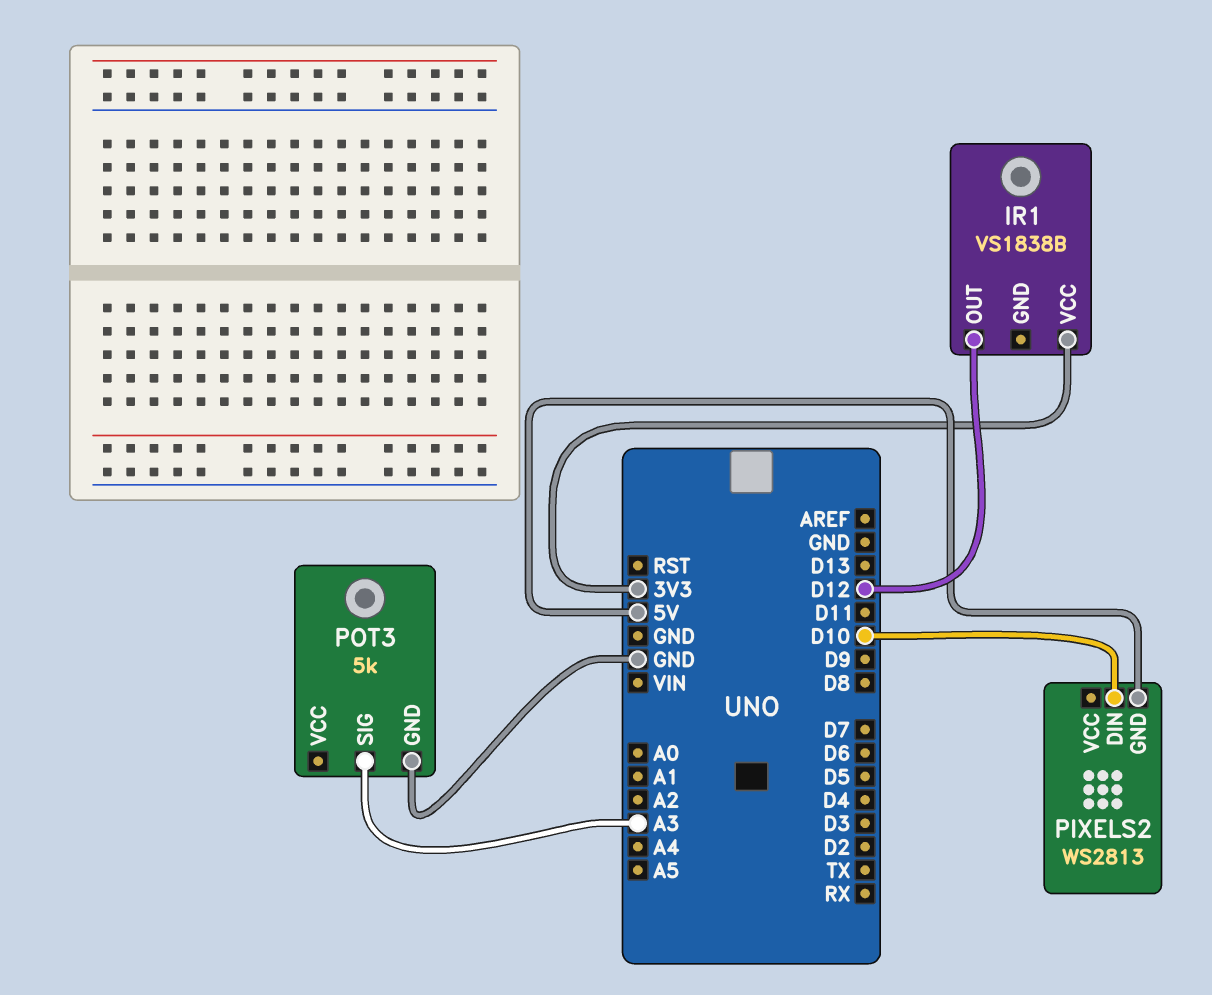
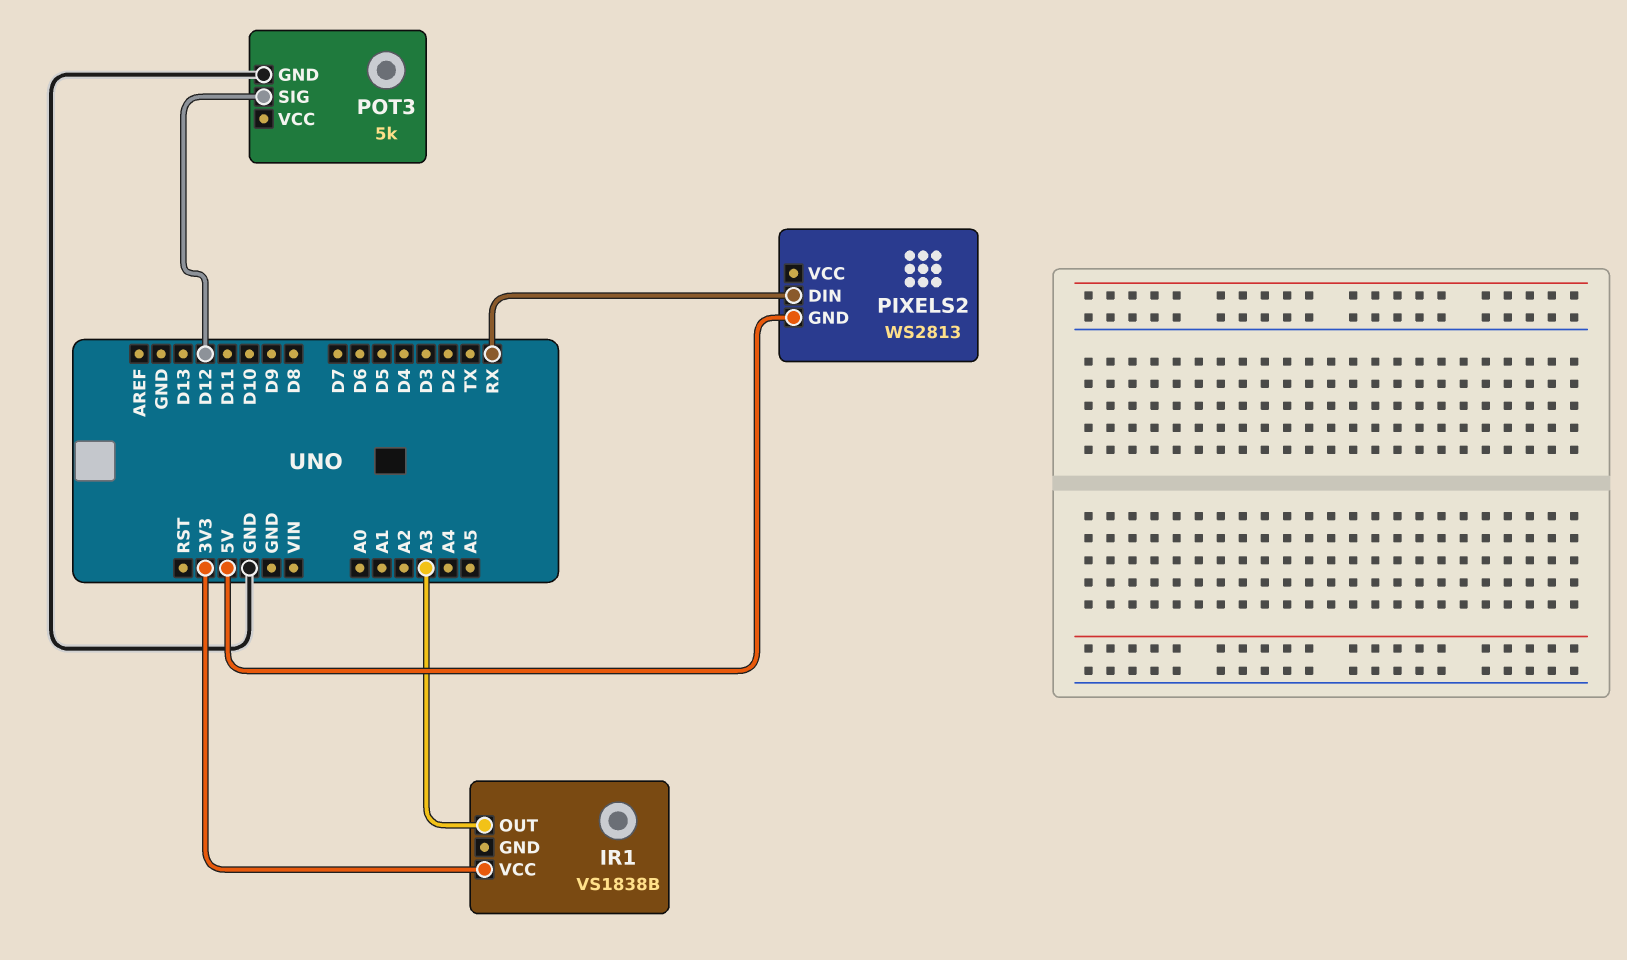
IR1 pin OUT: D12 -> A3
PIXELS2 pin DIN: D10 -> RX
POT3 pin SIG: A3 -> D12

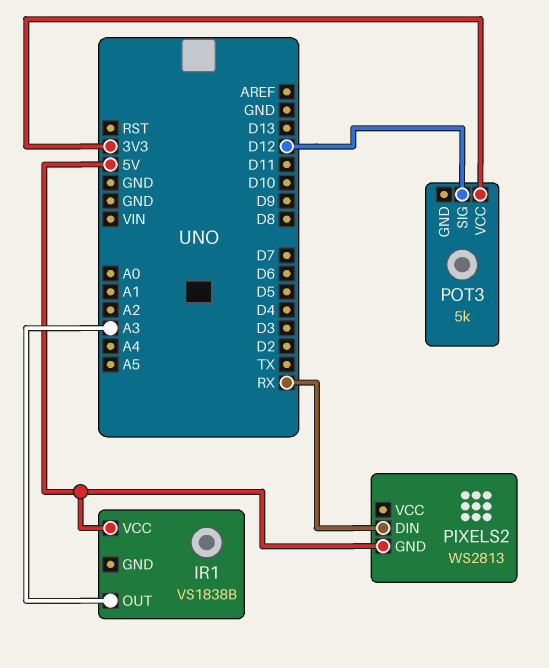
IR1 pin VCC: 3V3 -> 5V
POT3 pin GND: GND -> none
POT3 pin VCC: none -> 3V3

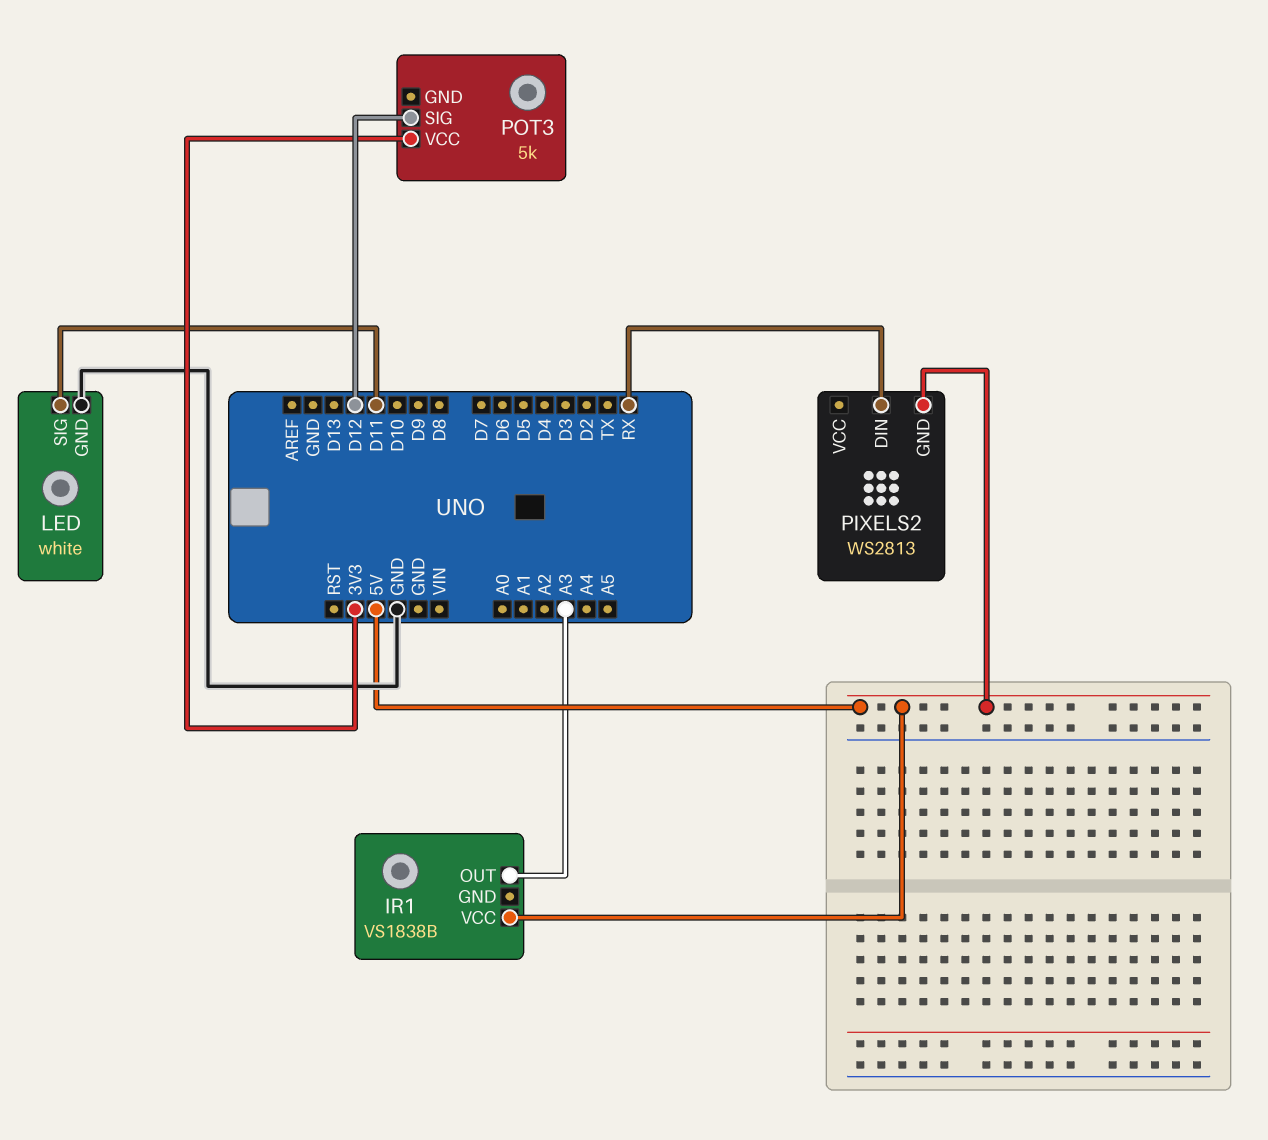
LED: none -> white
LED pin GND: none -> GND
LED pin SIG: none -> D11

